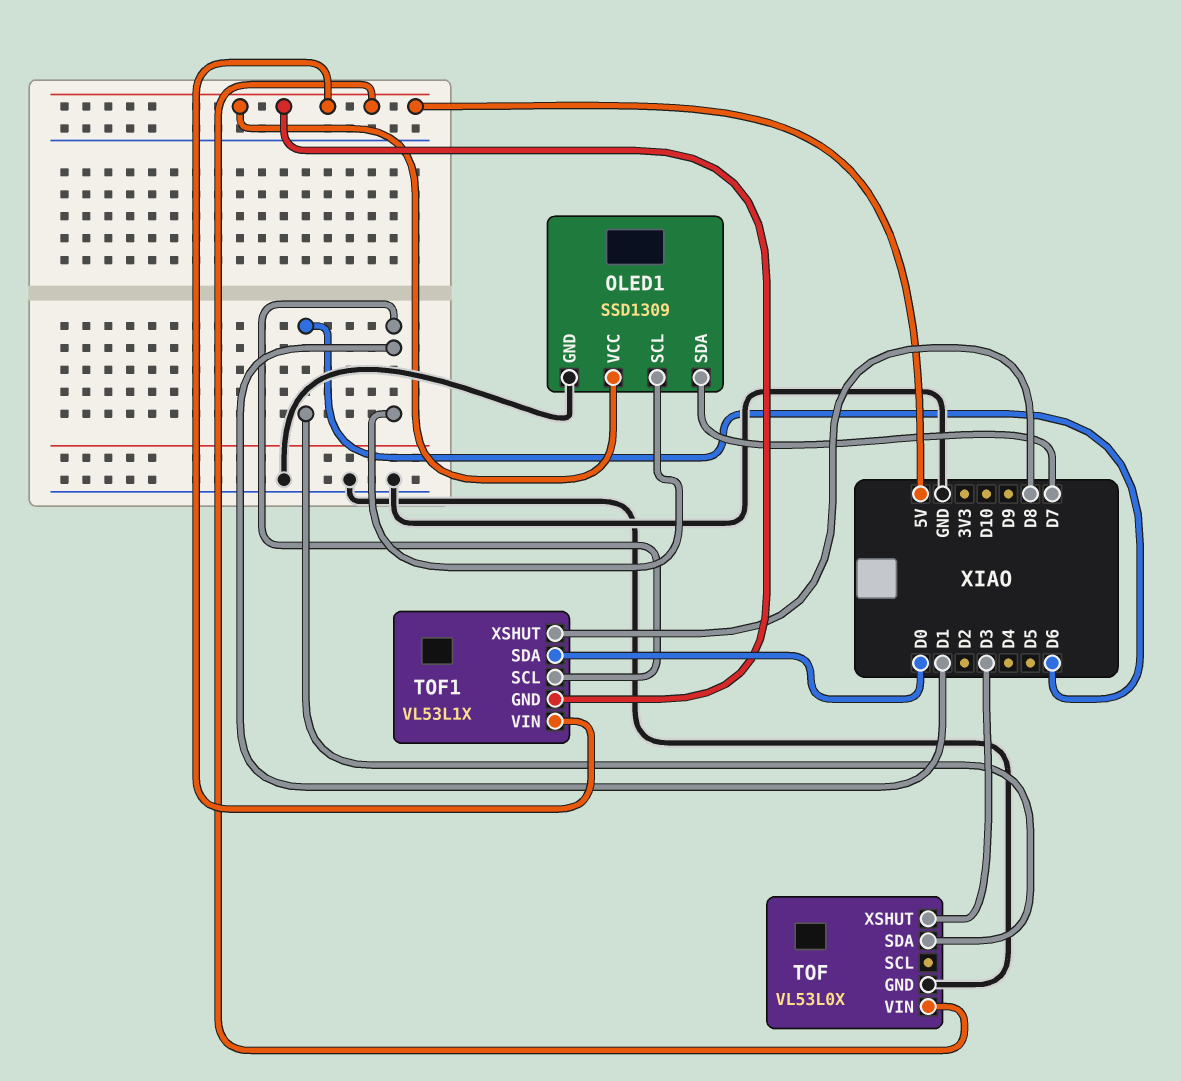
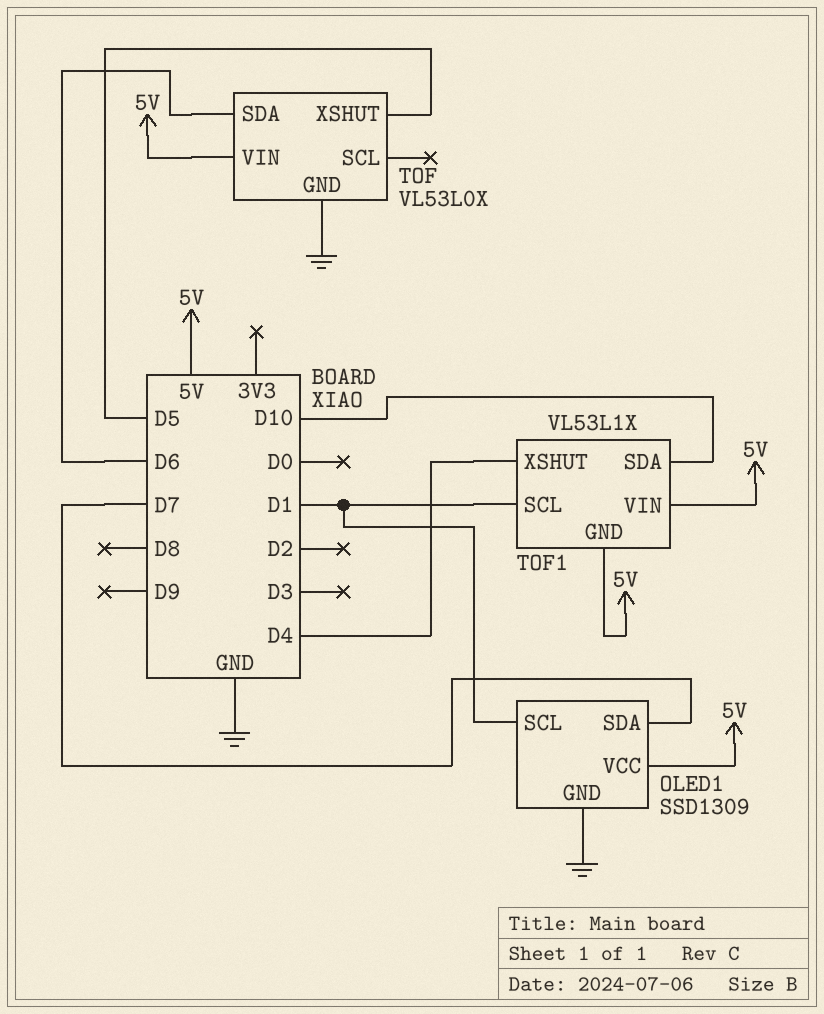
TOF pin XSHUT: D3 -> D5
TOF1 pin SDA: D0 -> D10
TOF1 pin XSHUT: D8 -> D4

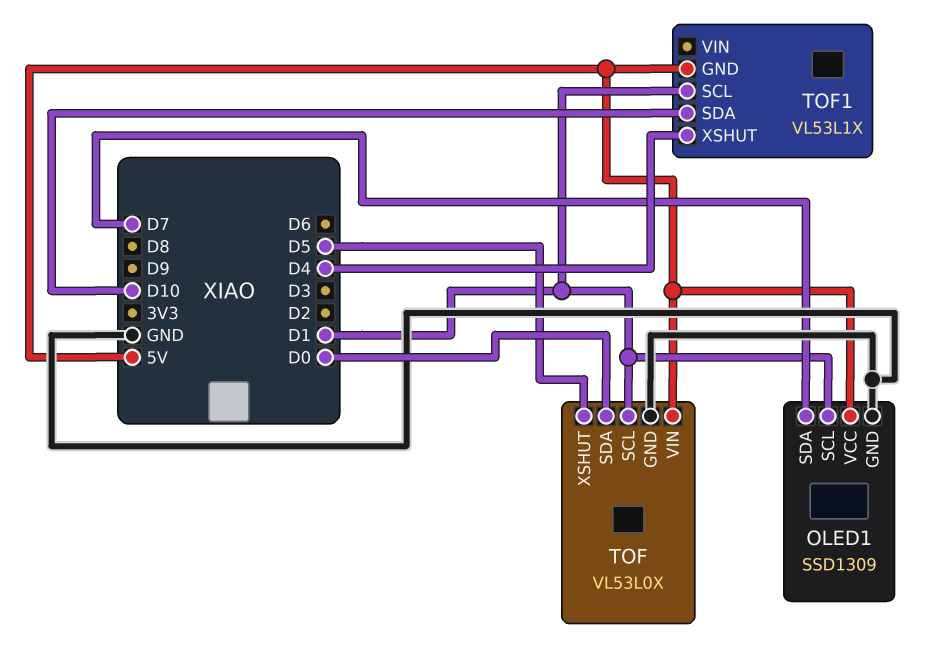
TOF pin SCL: none -> D1
TOF pin SDA: D6 -> D0
TOF1 pin VIN: 5V -> none

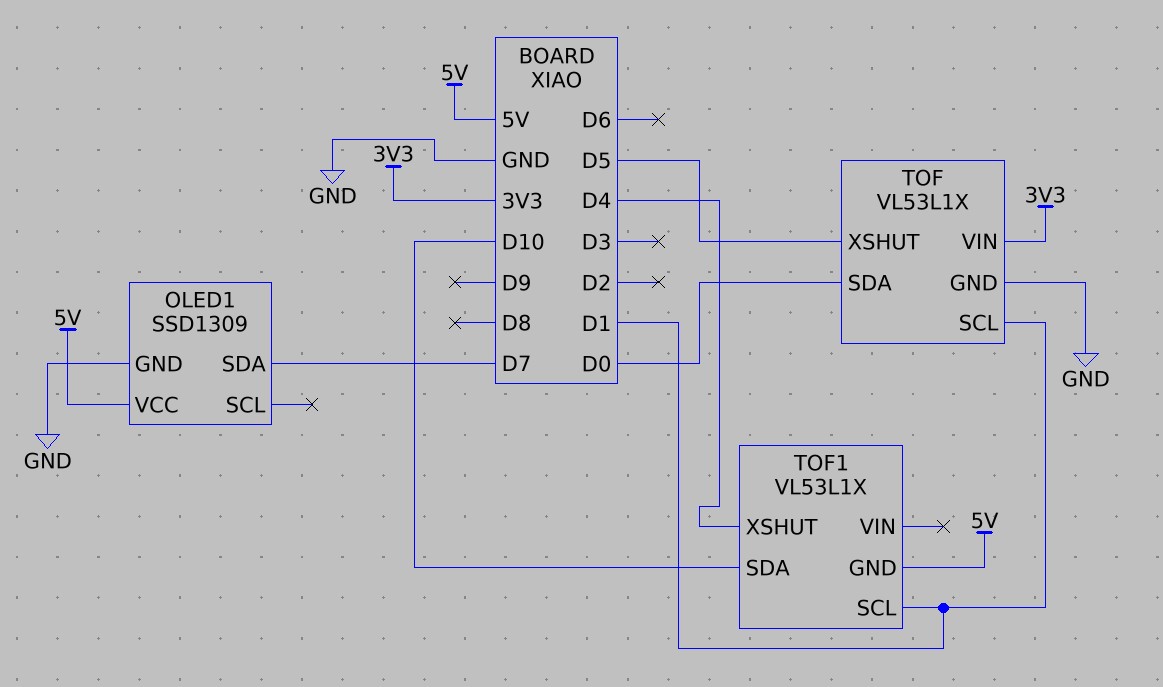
OLED1 pin SCL: D1 -> none
TOF: VL53L0X -> VL53L1X
TOF pin VIN: 5V -> 3V3

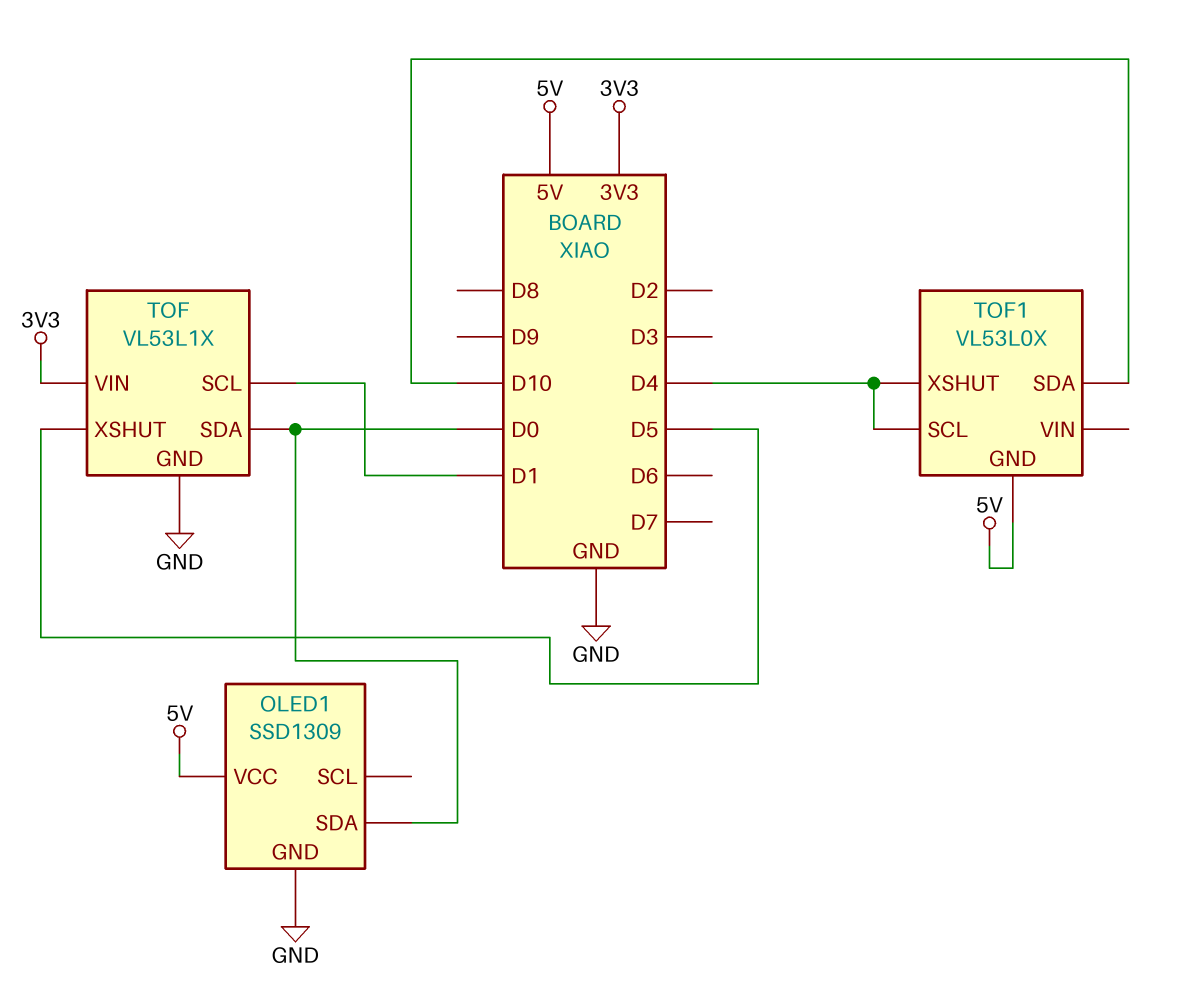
OLED1 pin SDA: D7 -> D0
TOF1: VL53L1X -> VL53L0X
TOF1 pin SCL: D1 -> D4

